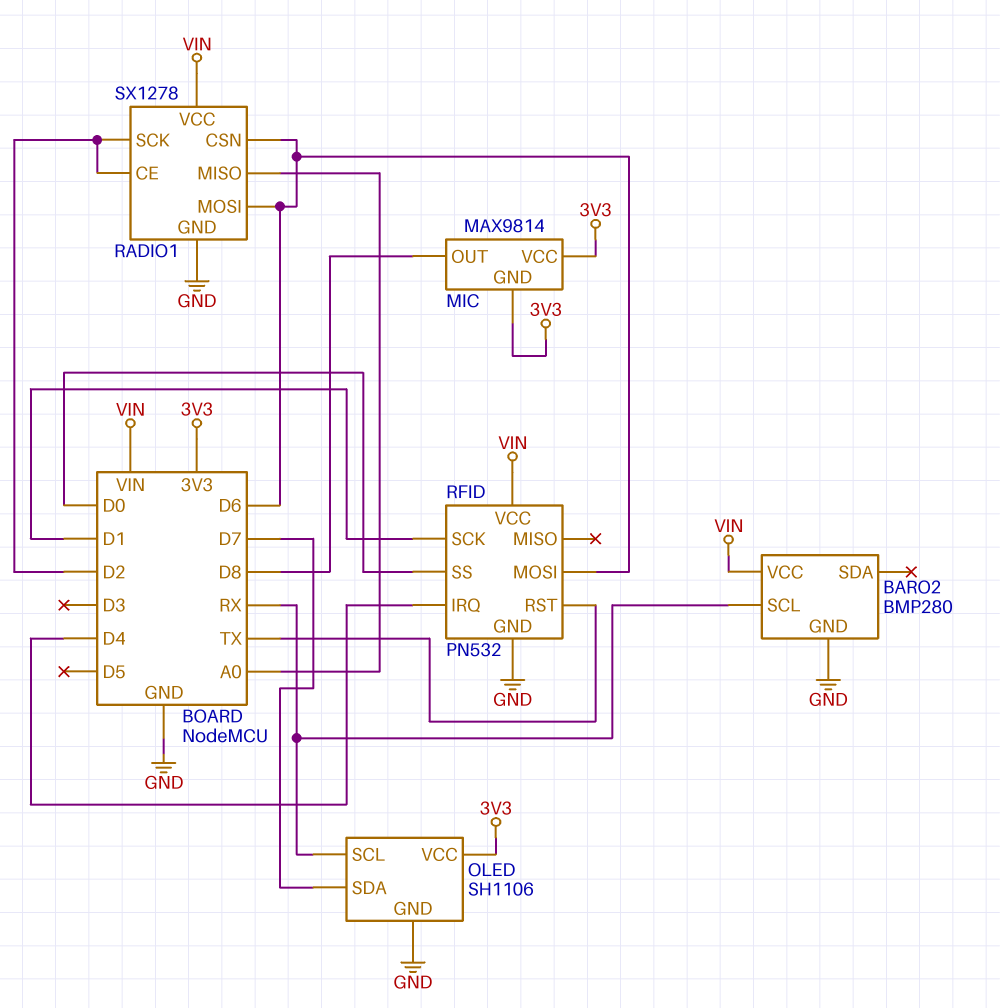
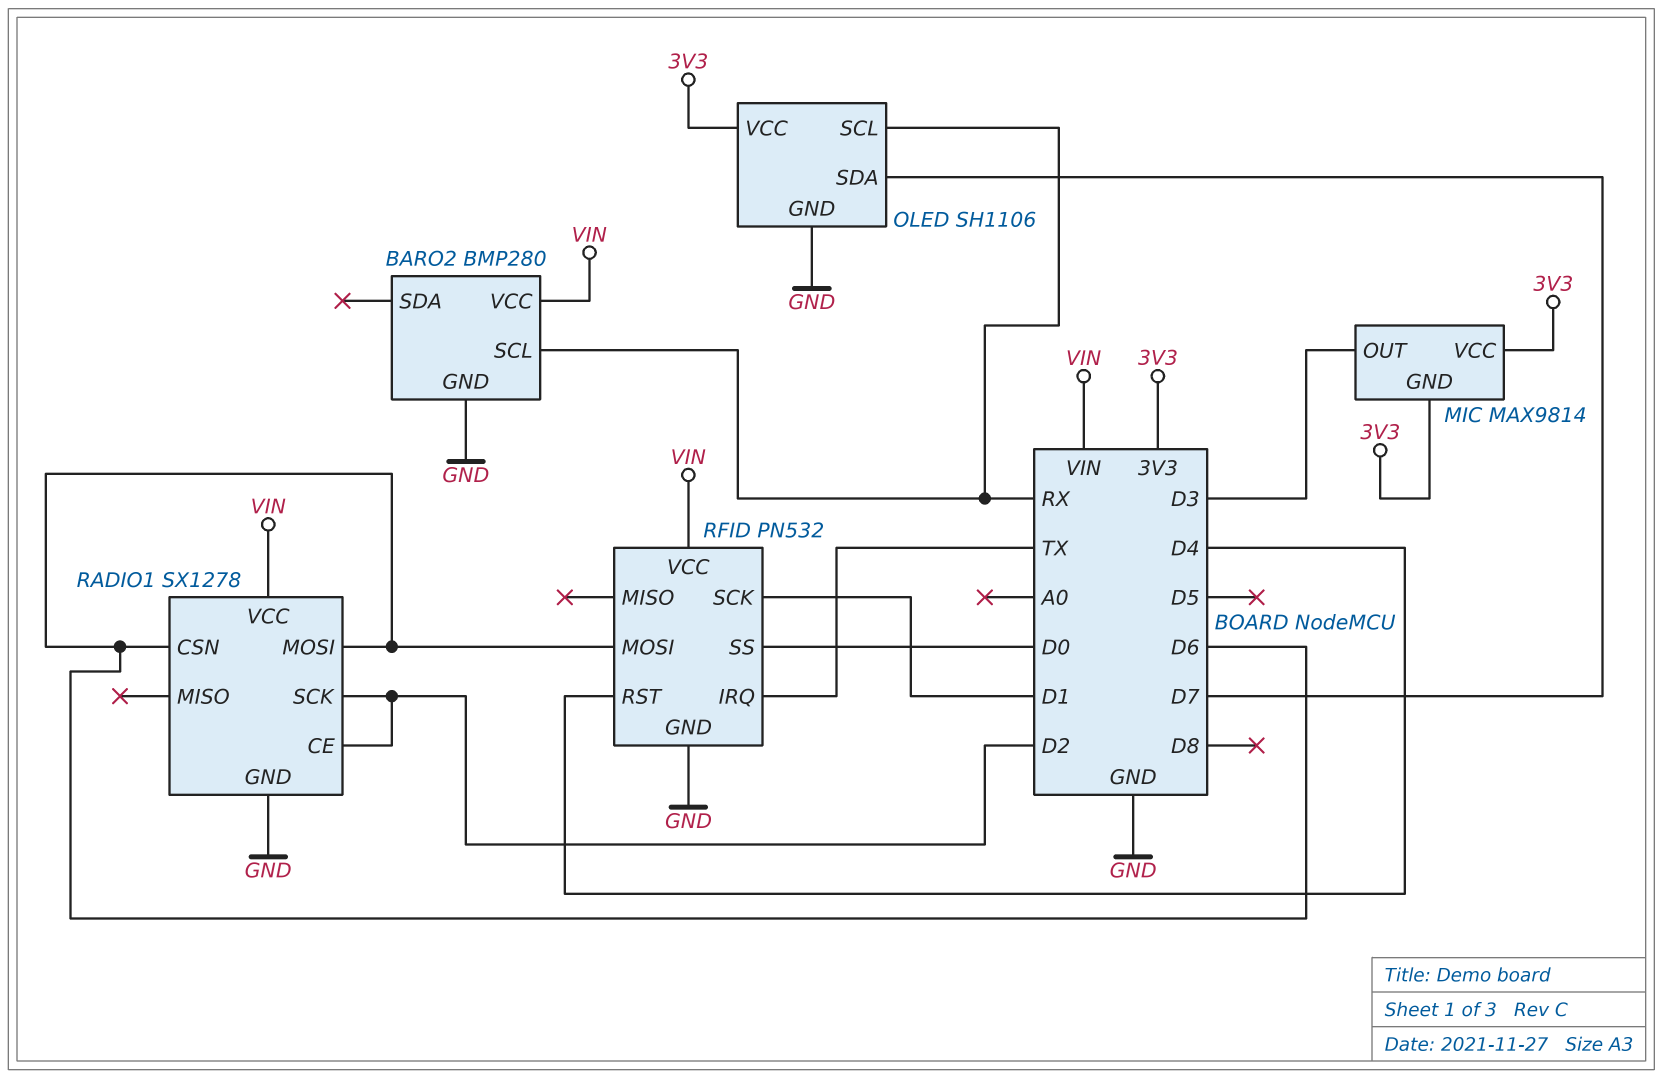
MIC pin OUT: D8 -> D3
RADIO1 pin MISO: A0 -> none
RFID pin IRQ: D4 -> TX
RFID pin RST: TX -> D4

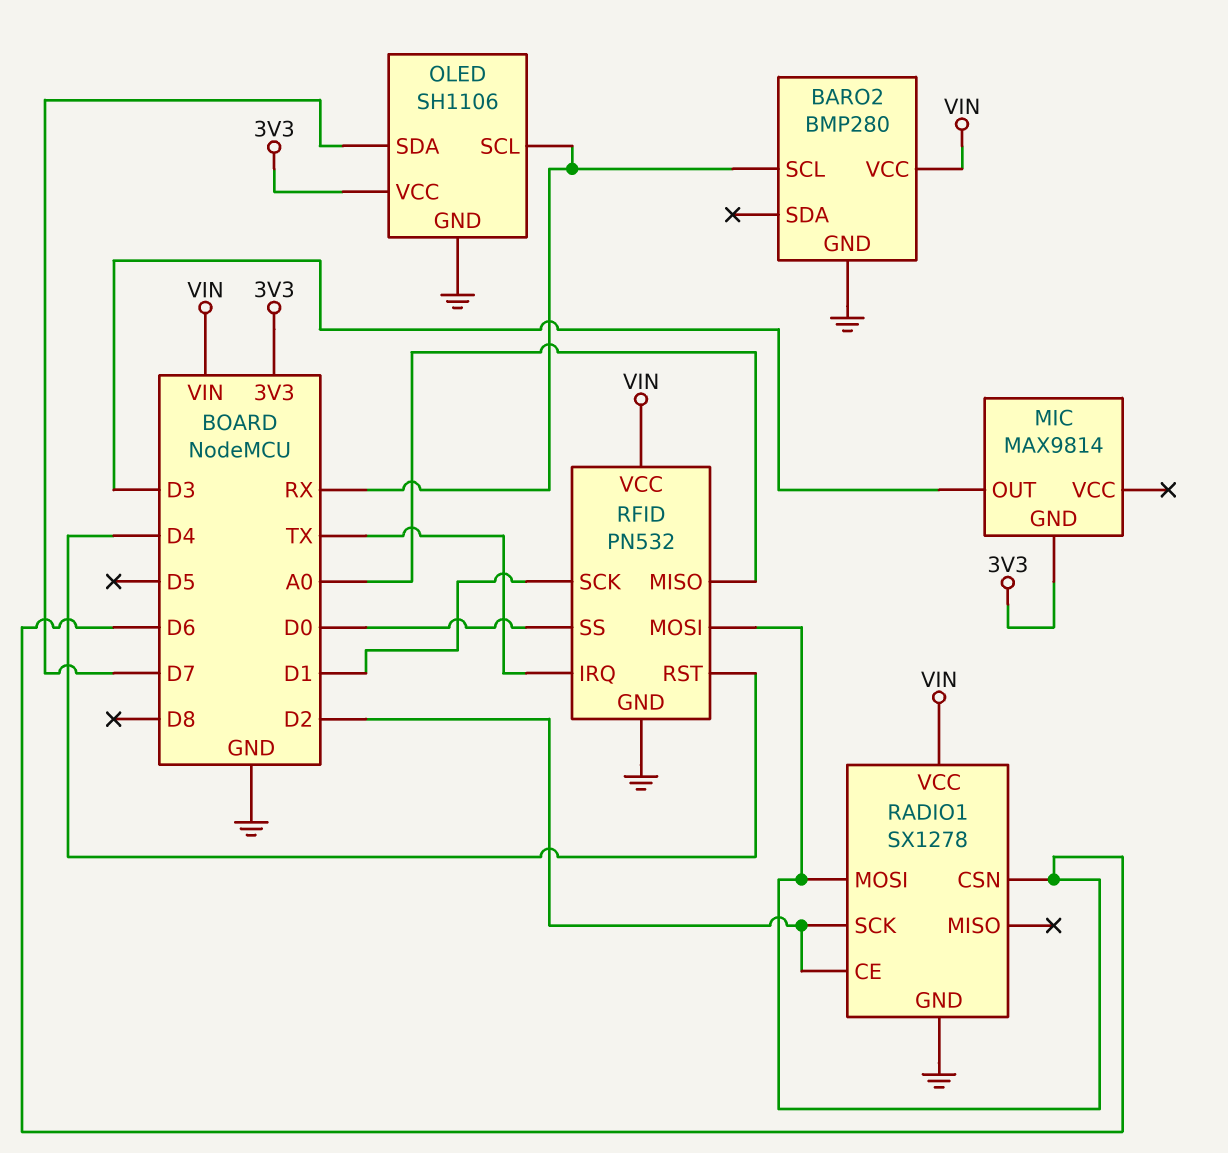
MIC pin VCC: 3V3 -> none
RFID pin MISO: none -> A0

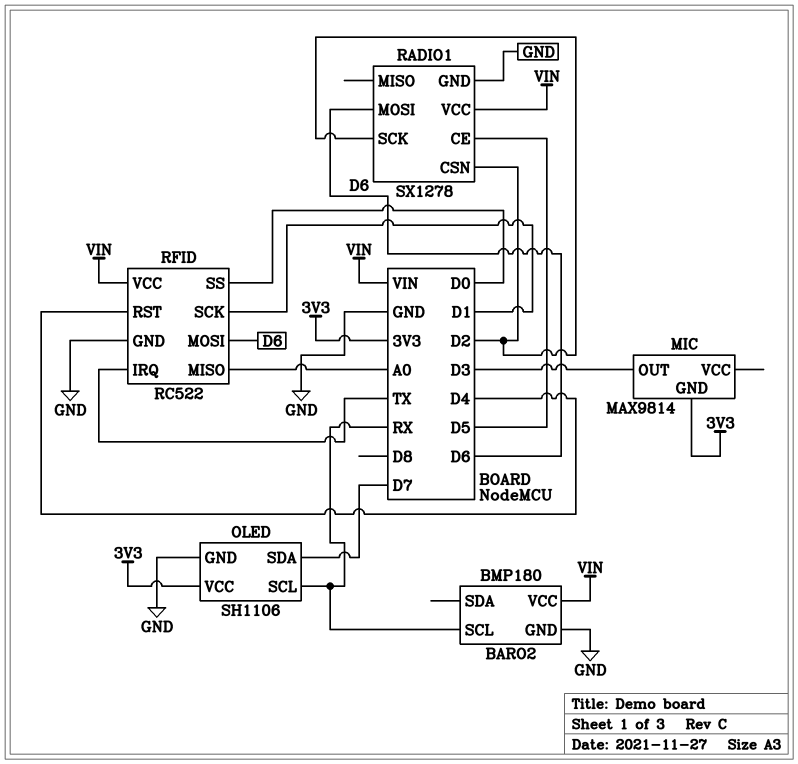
BARO2: BMP280 -> BMP180
RADIO1 pin CE: D2 -> D5
RADIO1 pin CSN: D6 -> D2
RFID: PN532 -> RC522

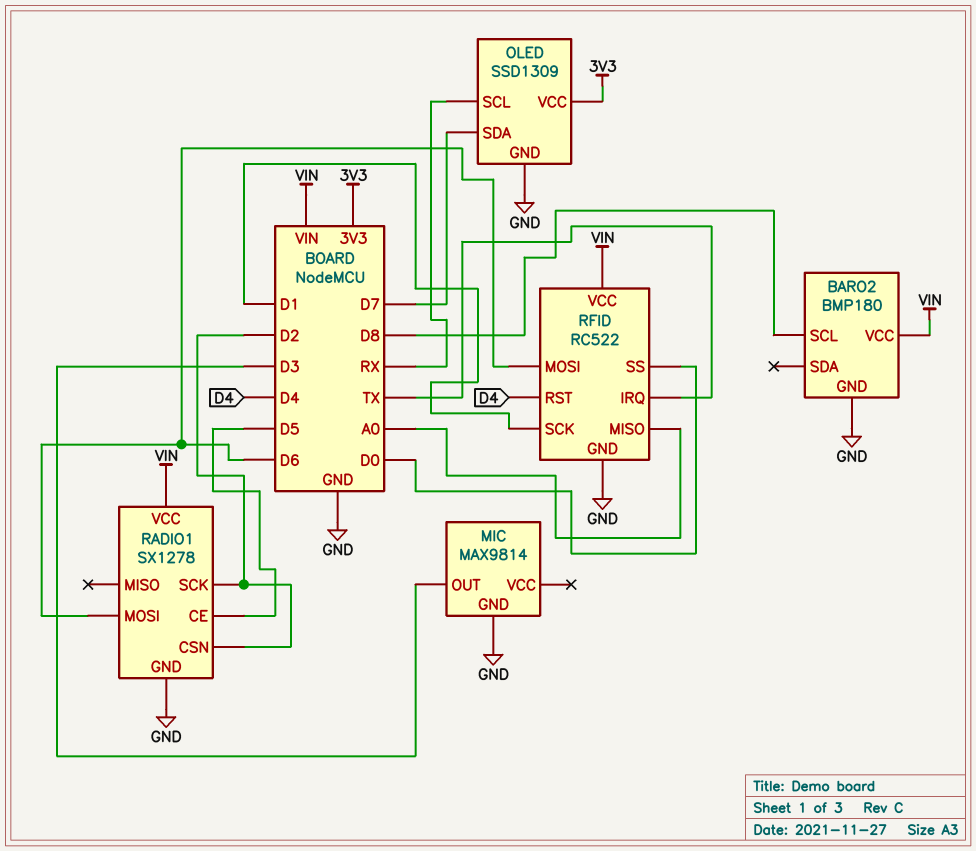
BARO2 pin SCL: RX -> D8
MIC pin GND: 3V3 -> GND
OLED: SH1106 -> SSD1309

